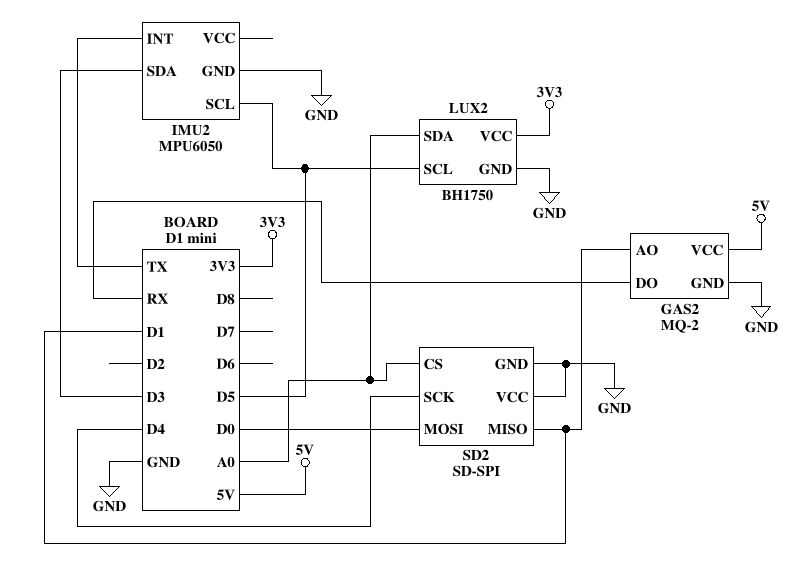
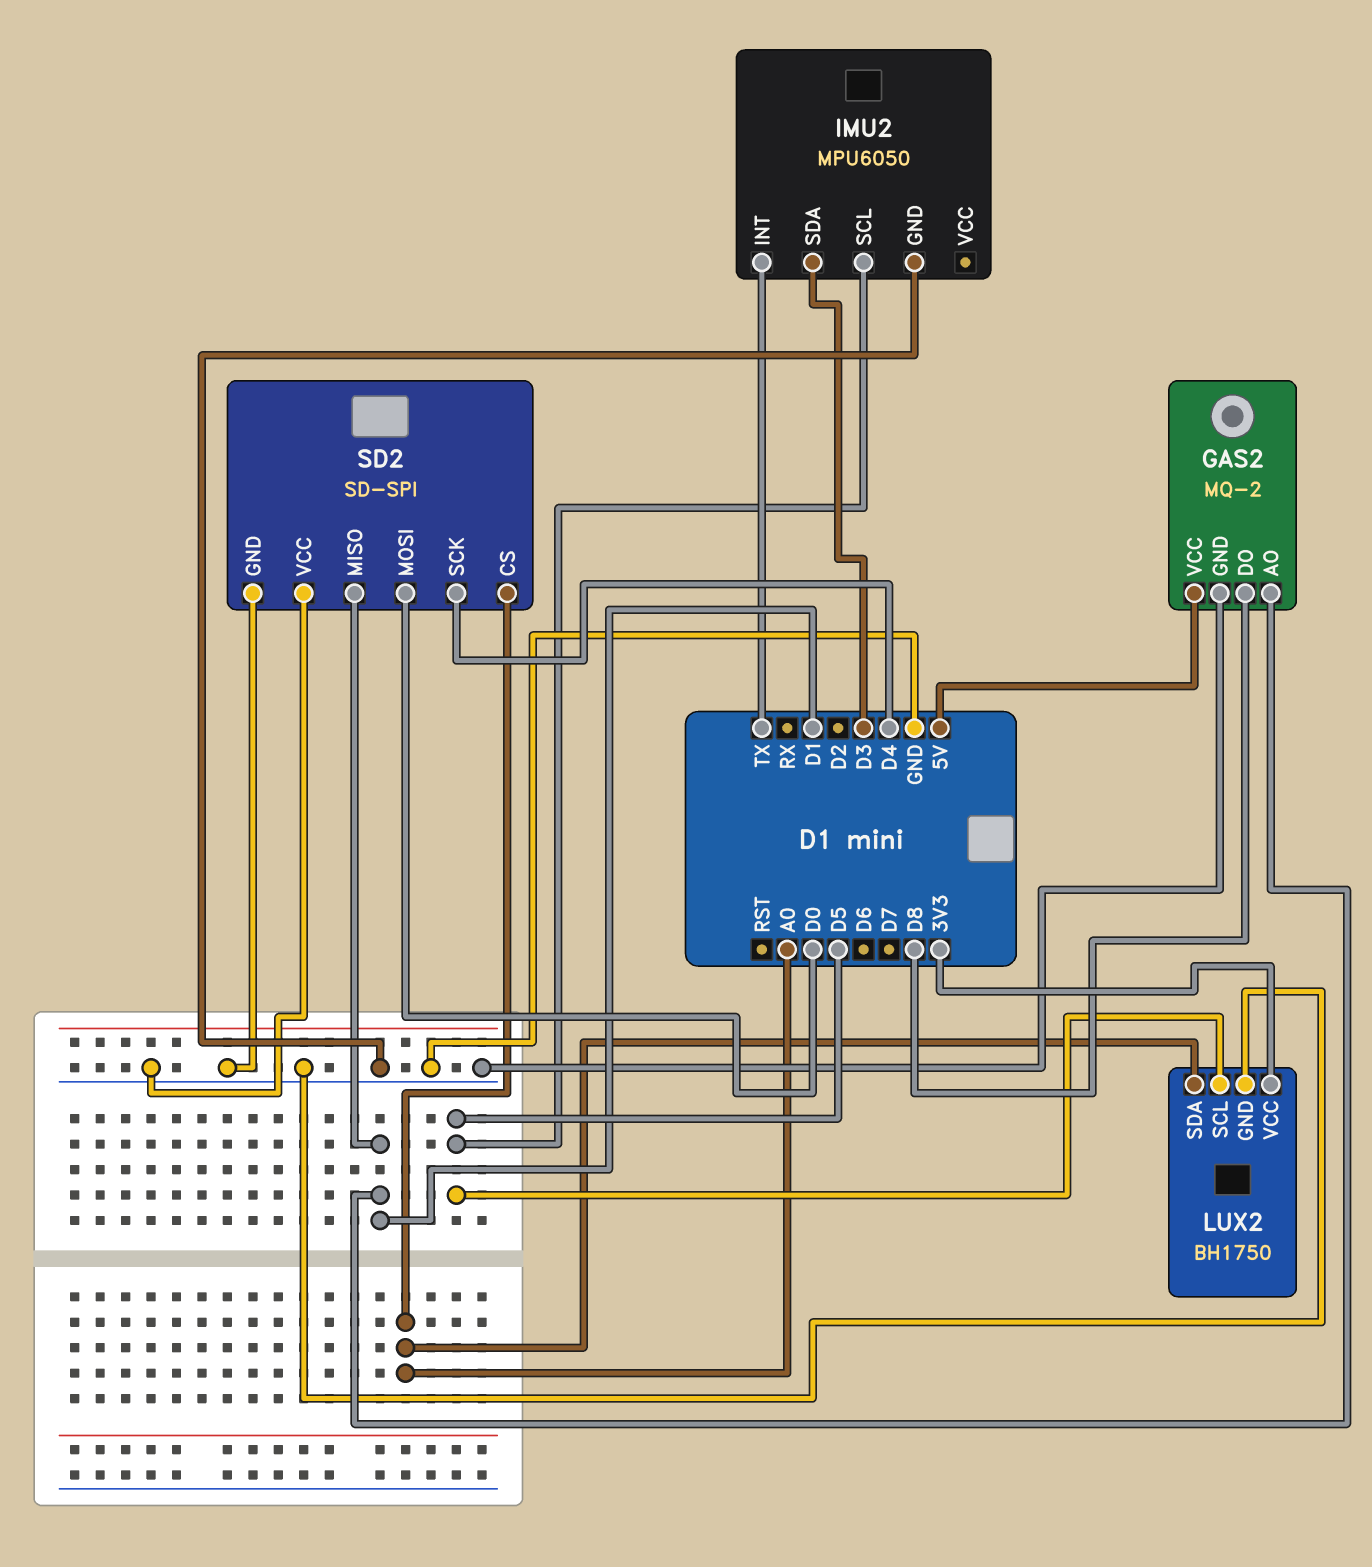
GAS2 pin DO: RX -> D8

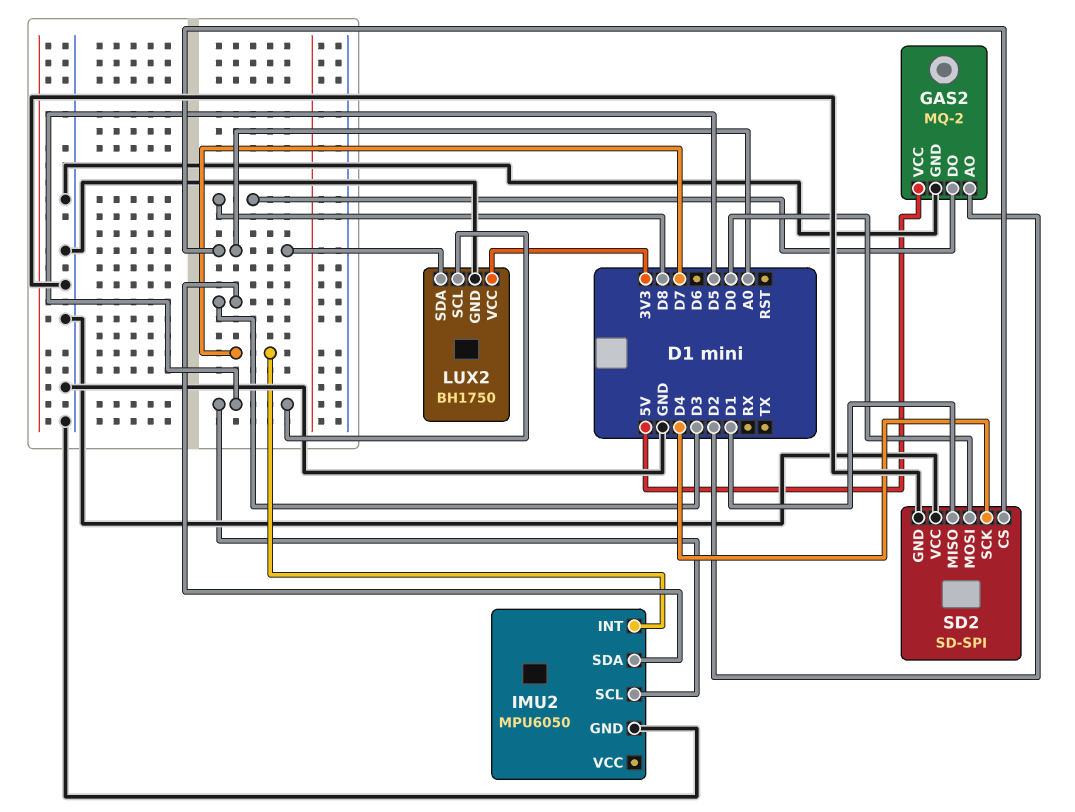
GAS2 pin AO: D1 -> D2
IMU2 pin INT: TX -> D7

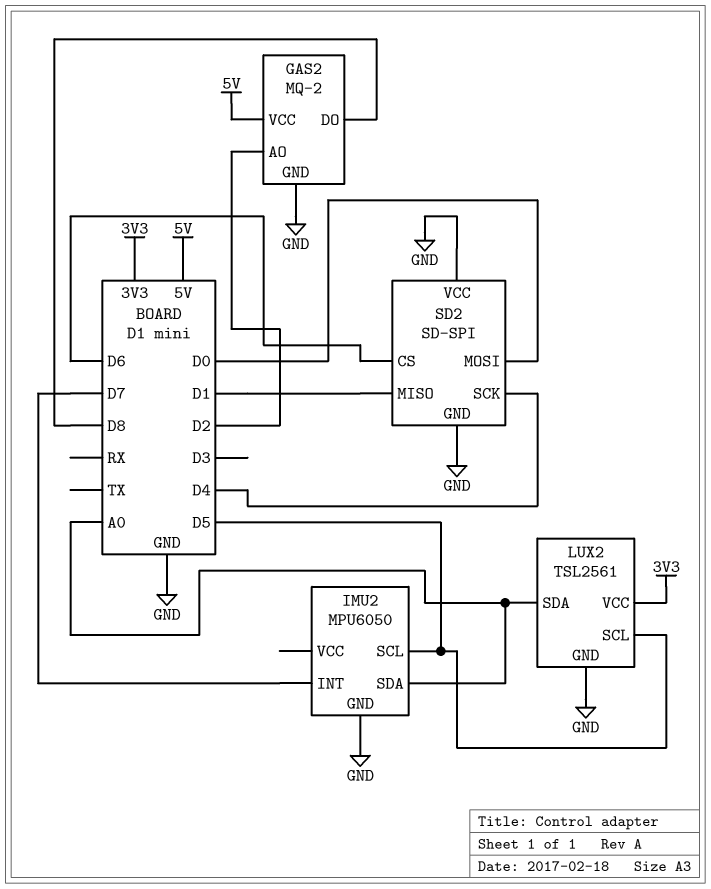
IMU2 pin SDA: D3 -> A0
LUX2: BH1750 -> TSL2561
SD2 pin CS: A0 -> D6

